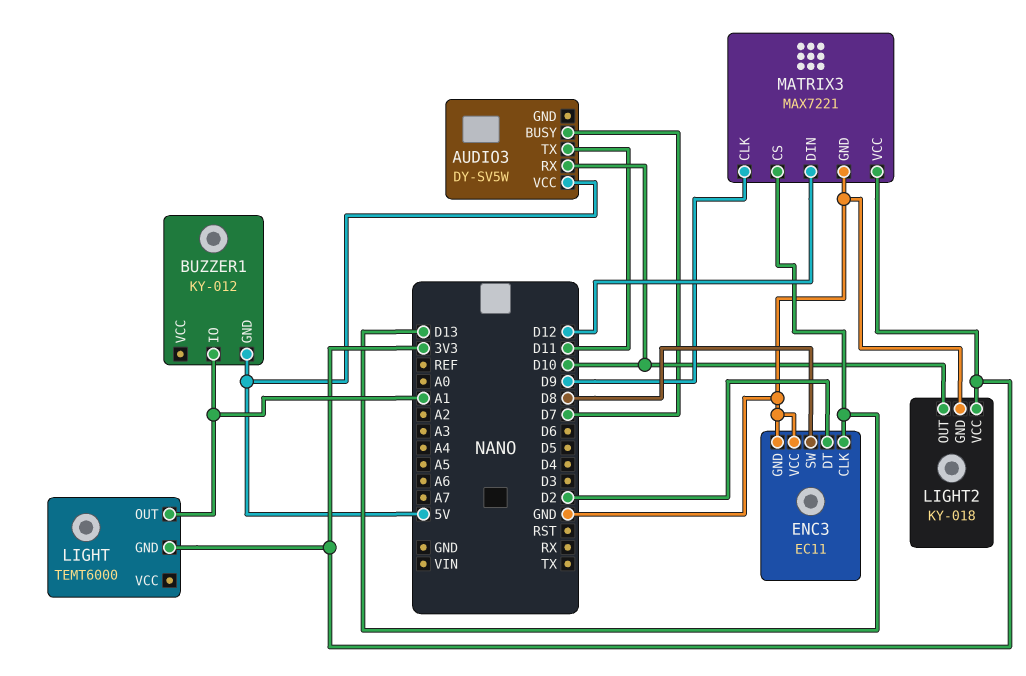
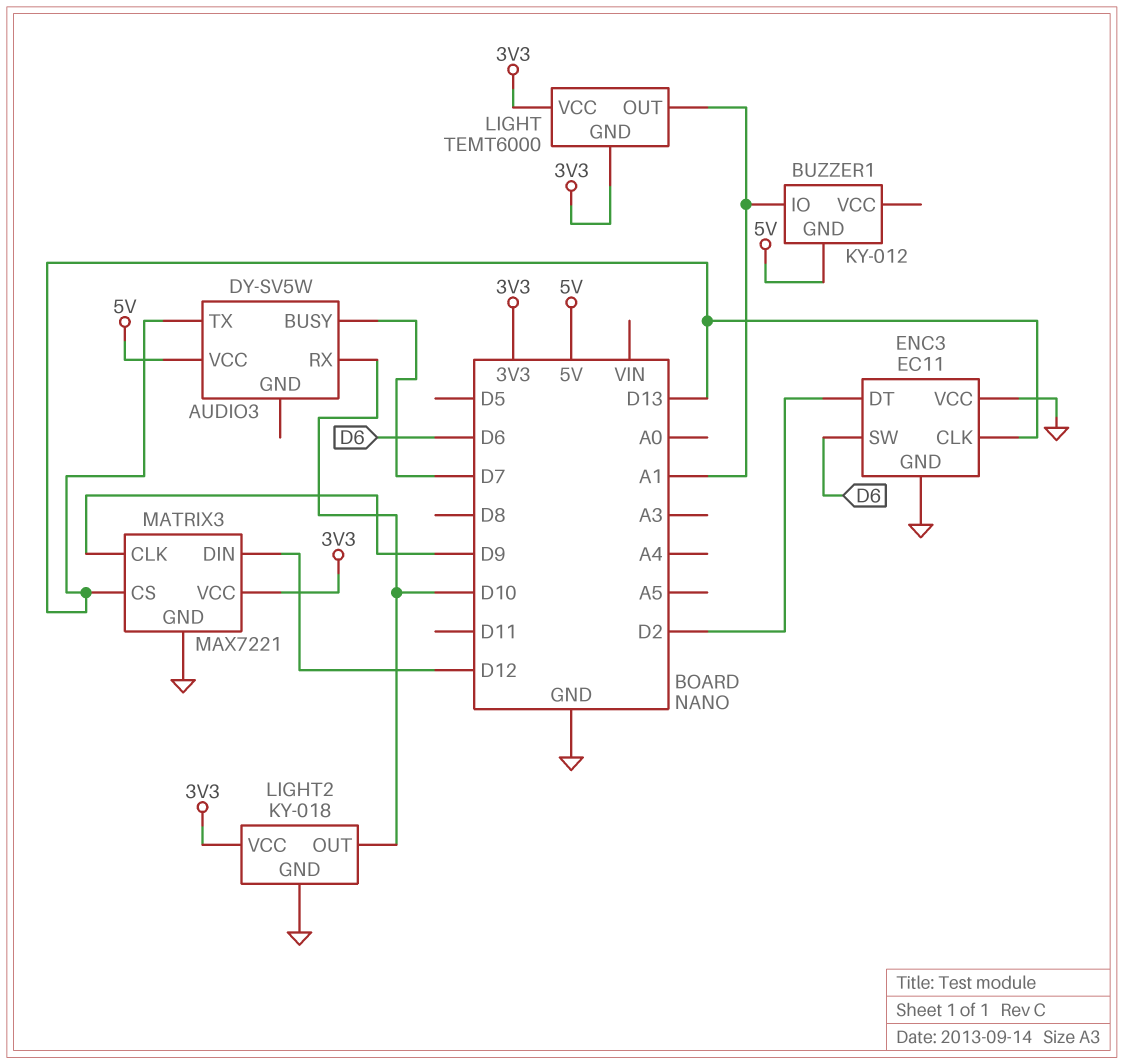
AUDIO3 pin TX: D11 -> D13
ENC3 pin SW: D8 -> D6
LIGHT pin VCC: none -> 3V3

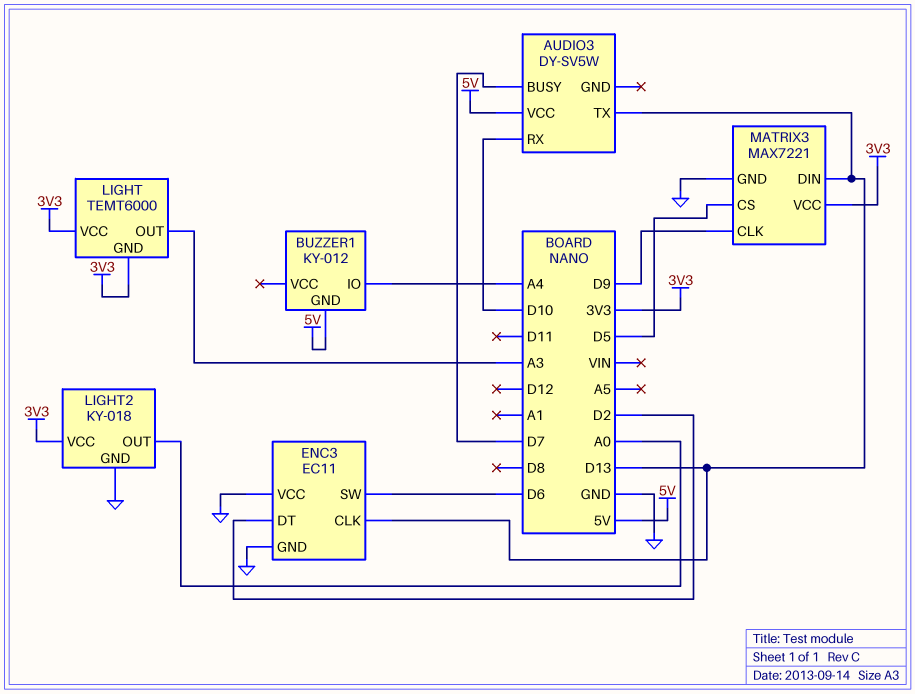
BUZZER1 pin IO: A1 -> A4
LIGHT pin OUT: A1 -> A3
LIGHT2 pin OUT: D10 -> A0
MATRIX3 pin CS: D13 -> D5
MATRIX3 pin DIN: D12 -> D13

